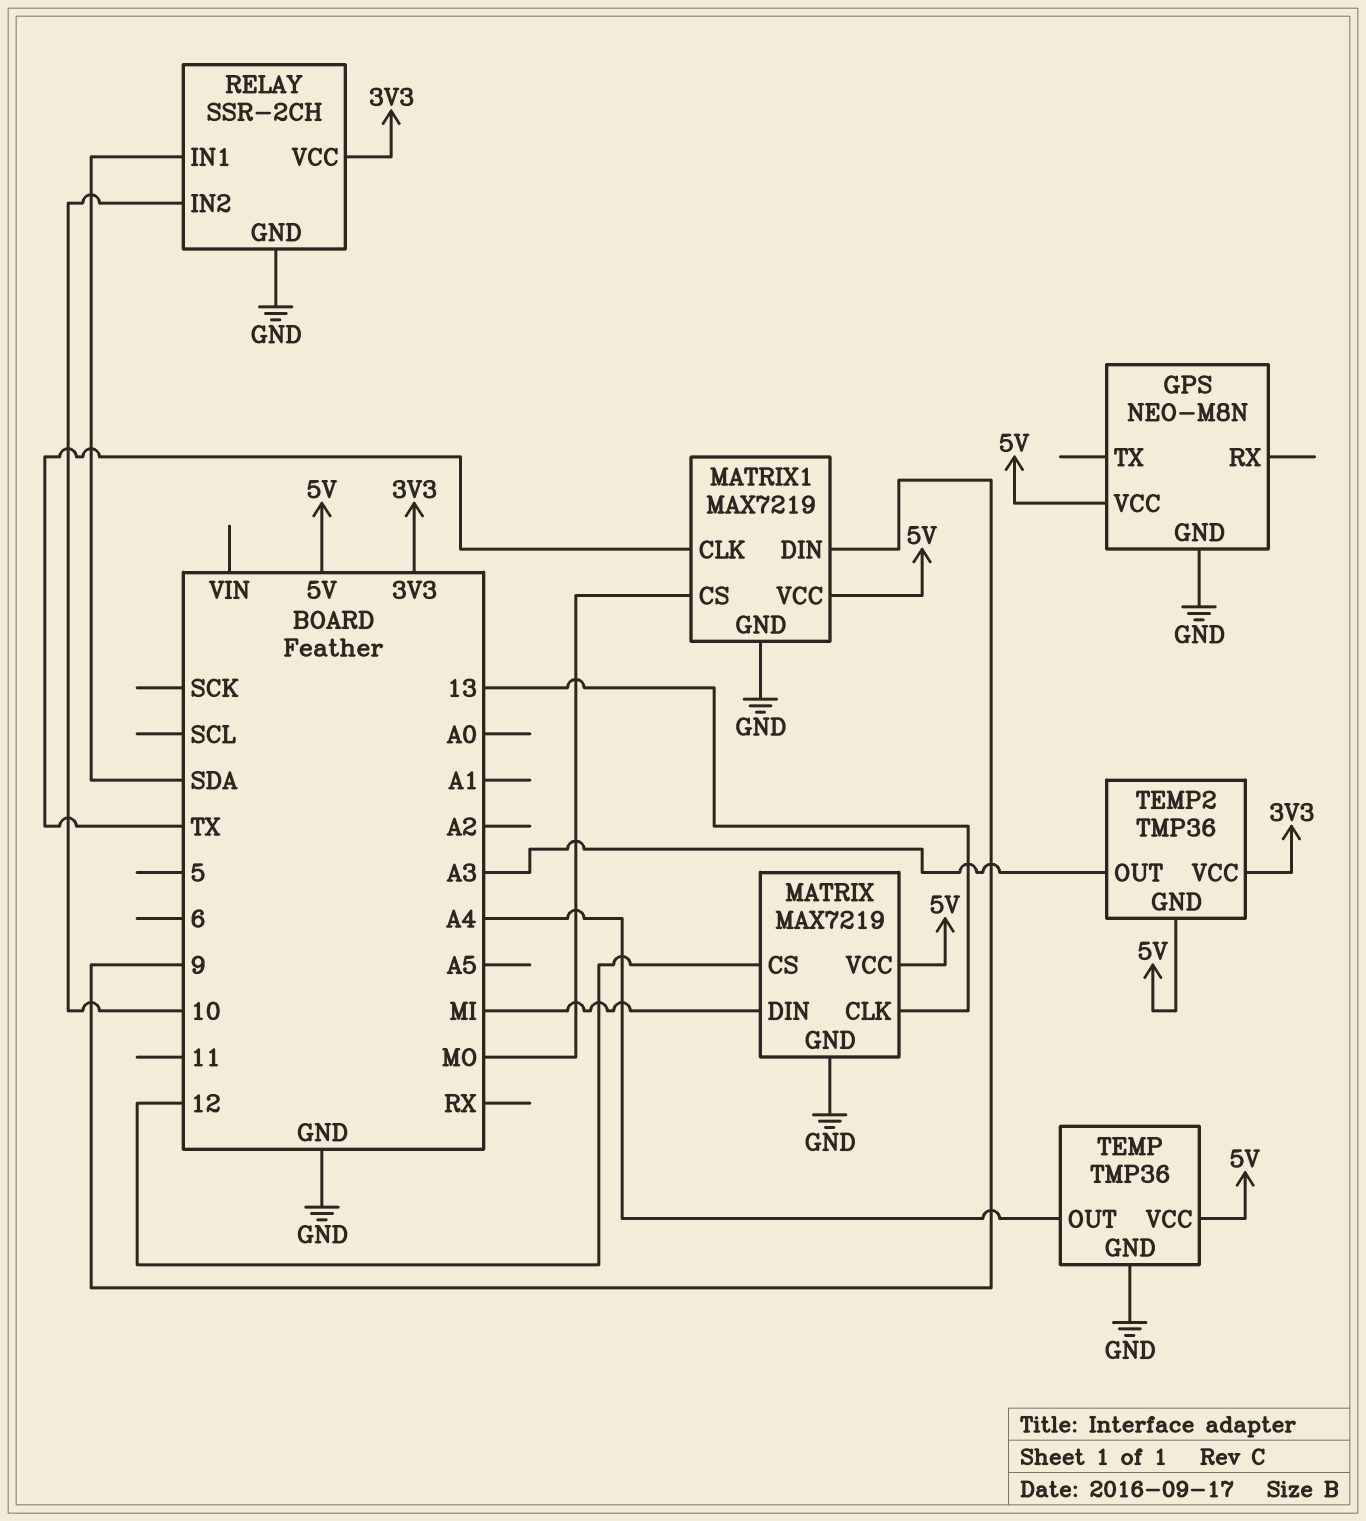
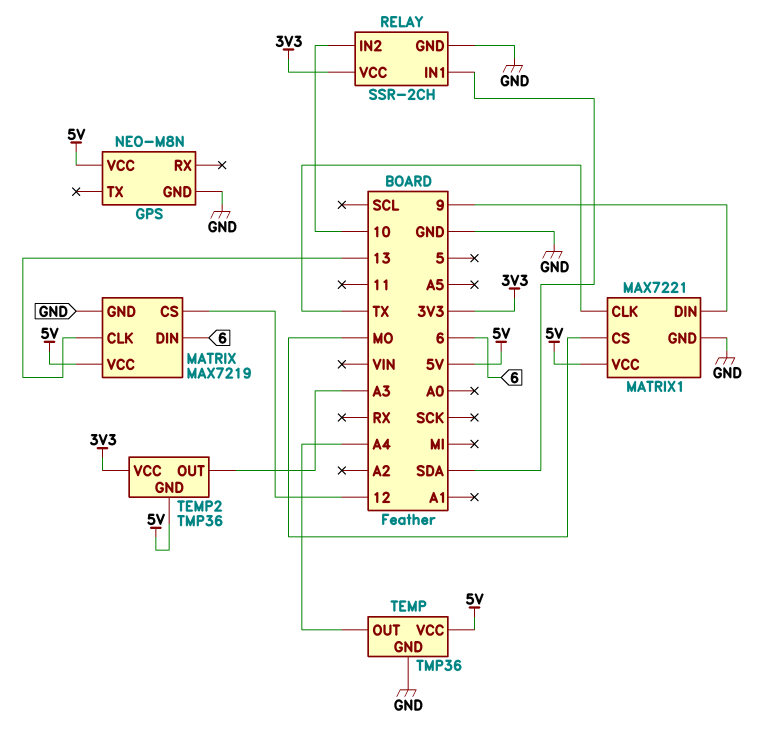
MATRIX pin DIN: MI -> 6
MATRIX1: MAX7219 -> MAX7221

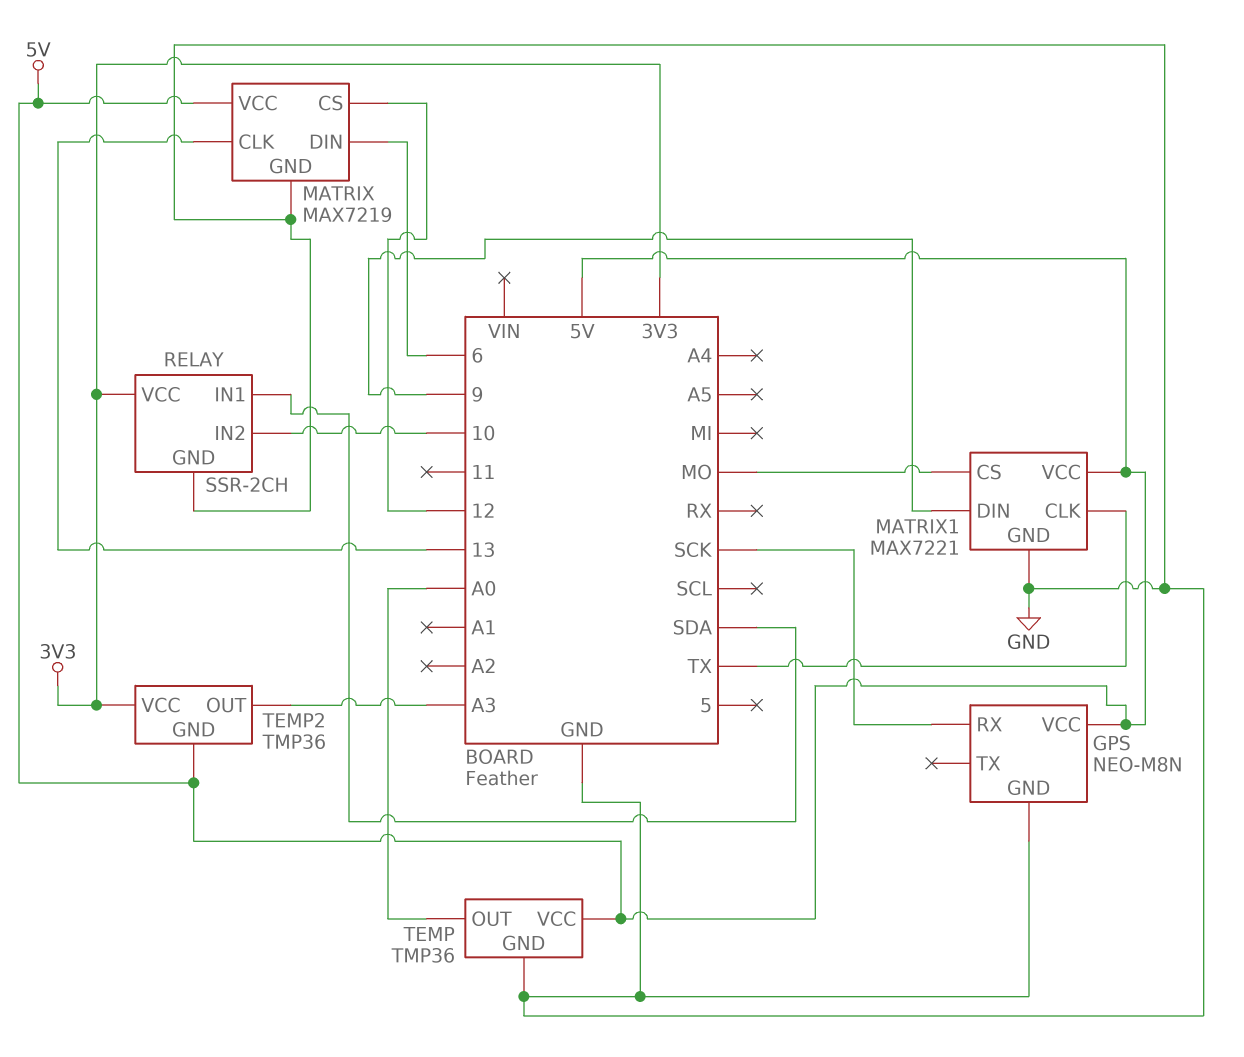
GPS pin RX: none -> SCK
TEMP pin OUT: A4 -> A0

